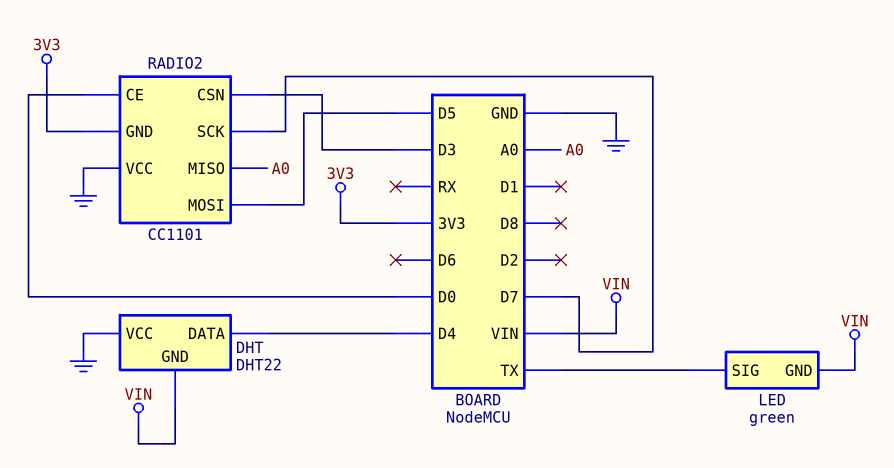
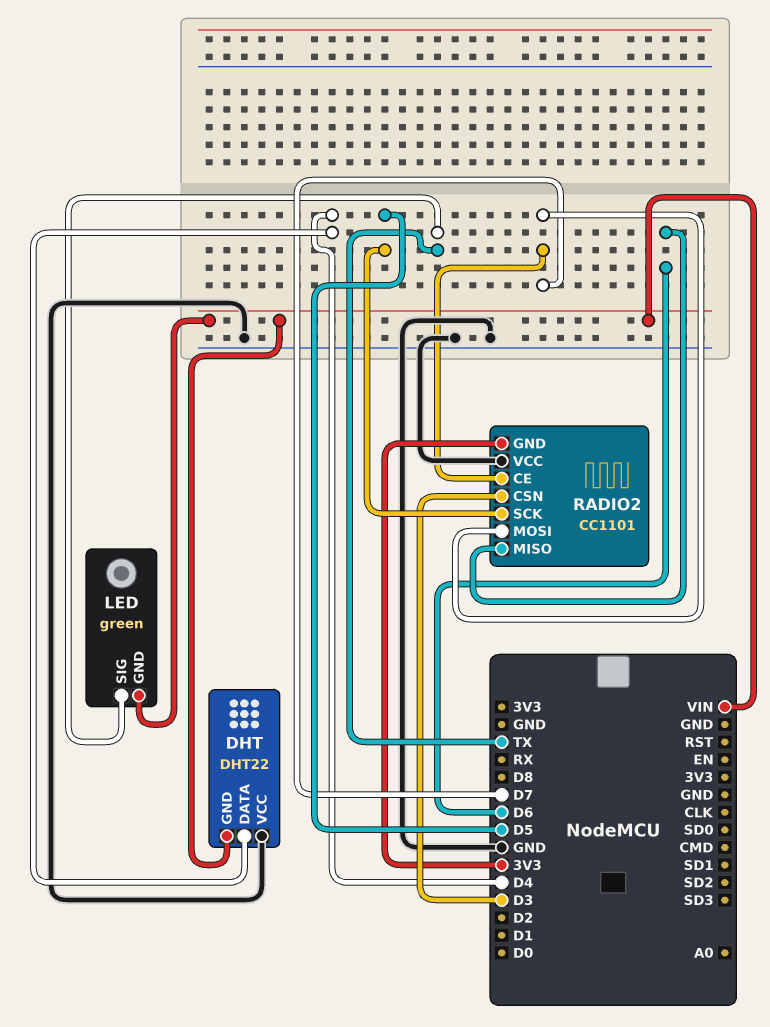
RADIO2 pin CE: D0 -> D7
RADIO2 pin MISO: A0 -> D6
RADIO2 pin MOSI: D5 -> D7
RADIO2 pin SCK: D7 -> D5

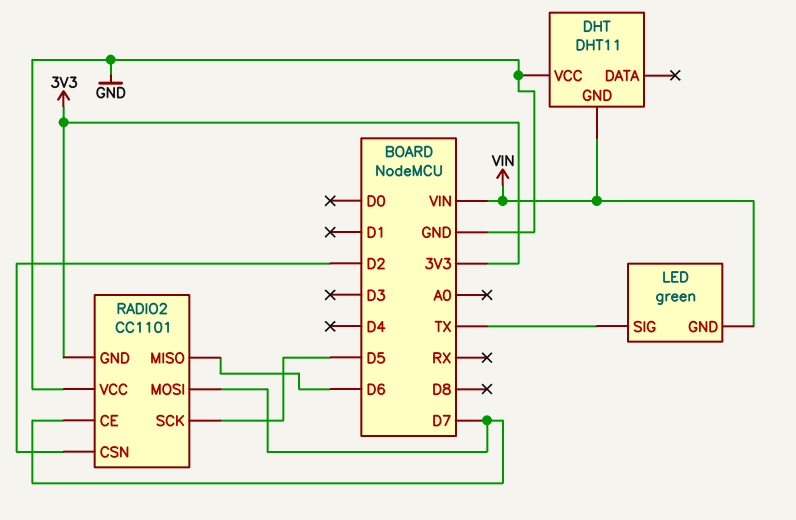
DHT: DHT22 -> DHT11
DHT pin DATA: D4 -> none
RADIO2 pin CSN: D3 -> D2

